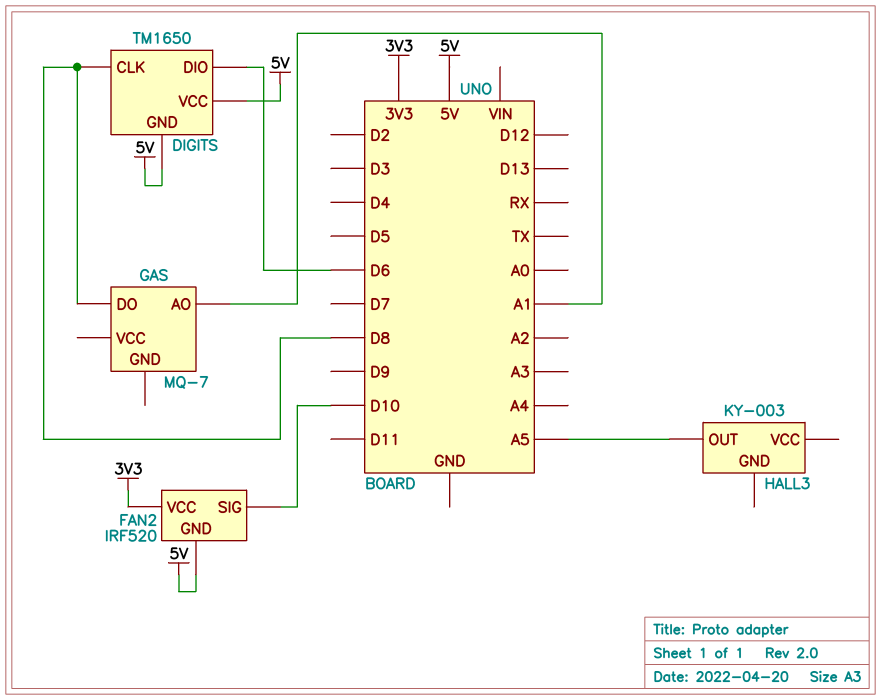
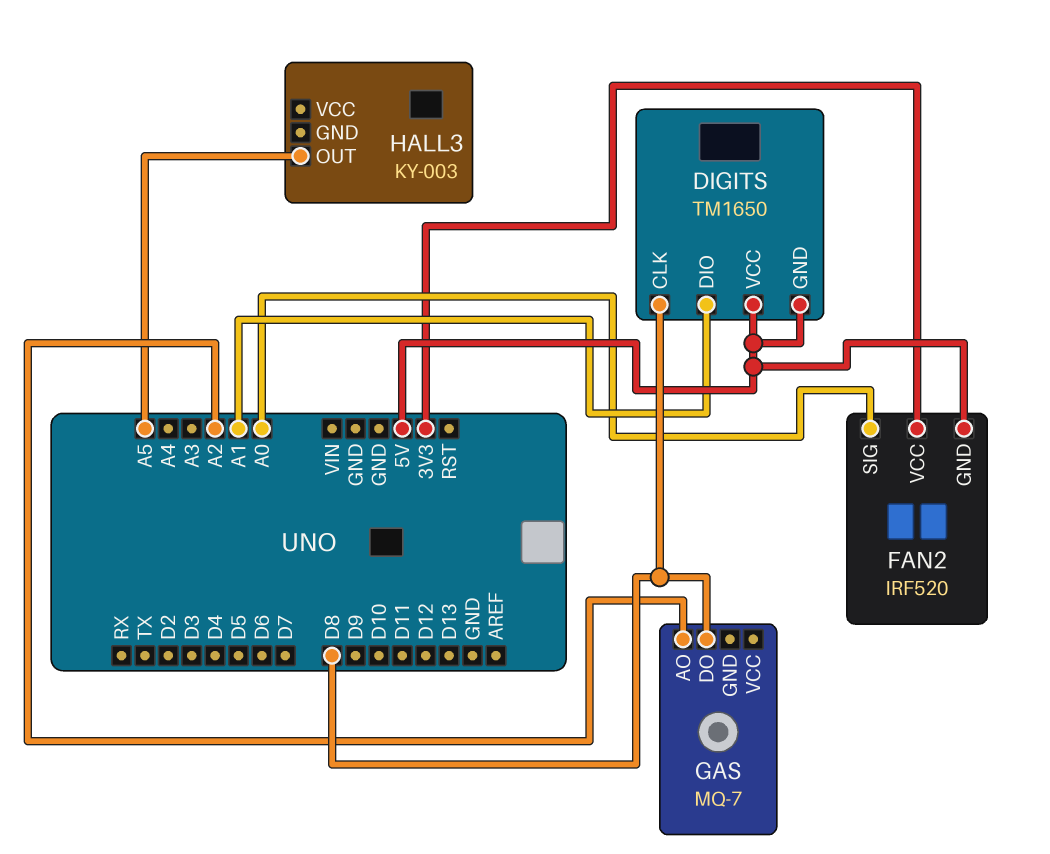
DIGITS pin DIO: D6 -> A1
FAN2 pin SIG: D10 -> A0
GAS pin AO: A1 -> A2

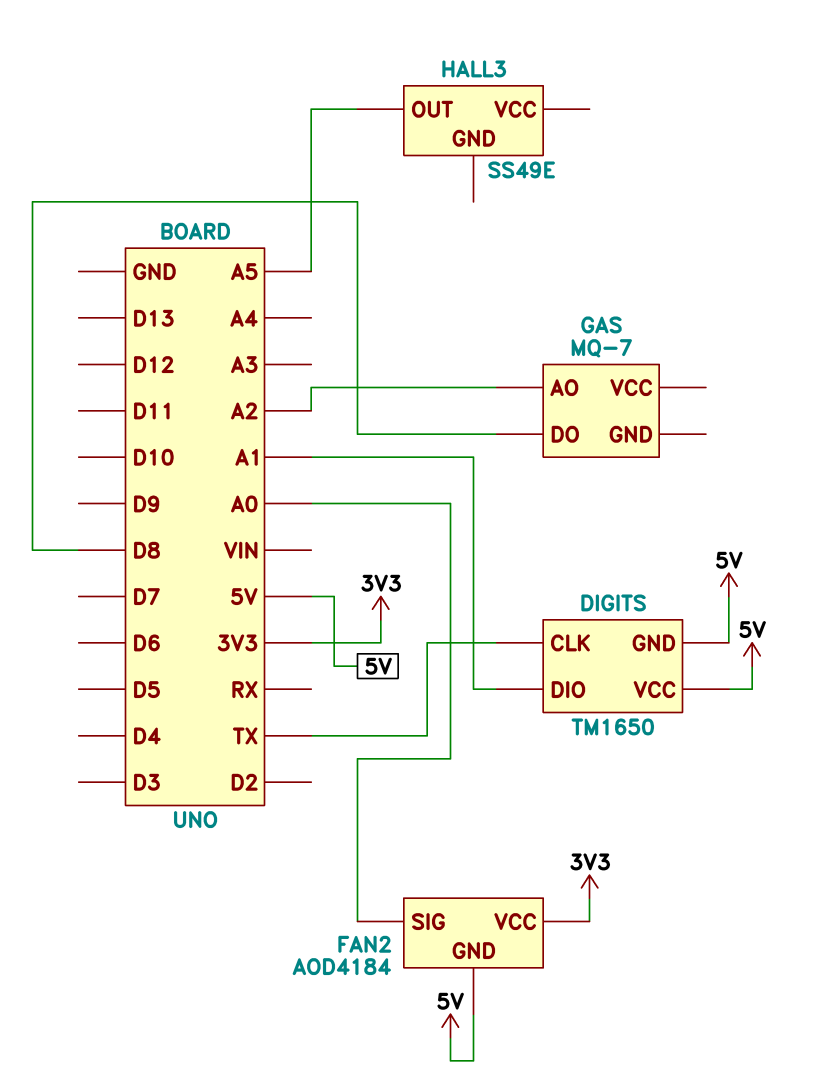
DIGITS pin CLK: D8 -> TX
FAN2: IRF520 -> AOD4184
HALL3: KY-003 -> SS49E

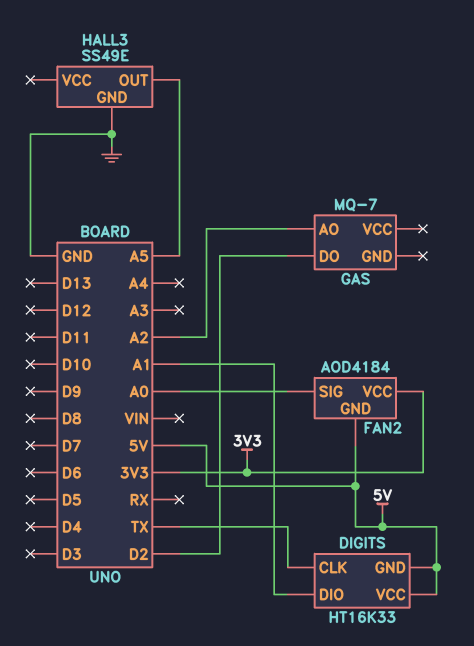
DIGITS: TM1650 -> HT16K33
GAS pin DO: D8 -> D2
HALL3 pin GND: none -> GND

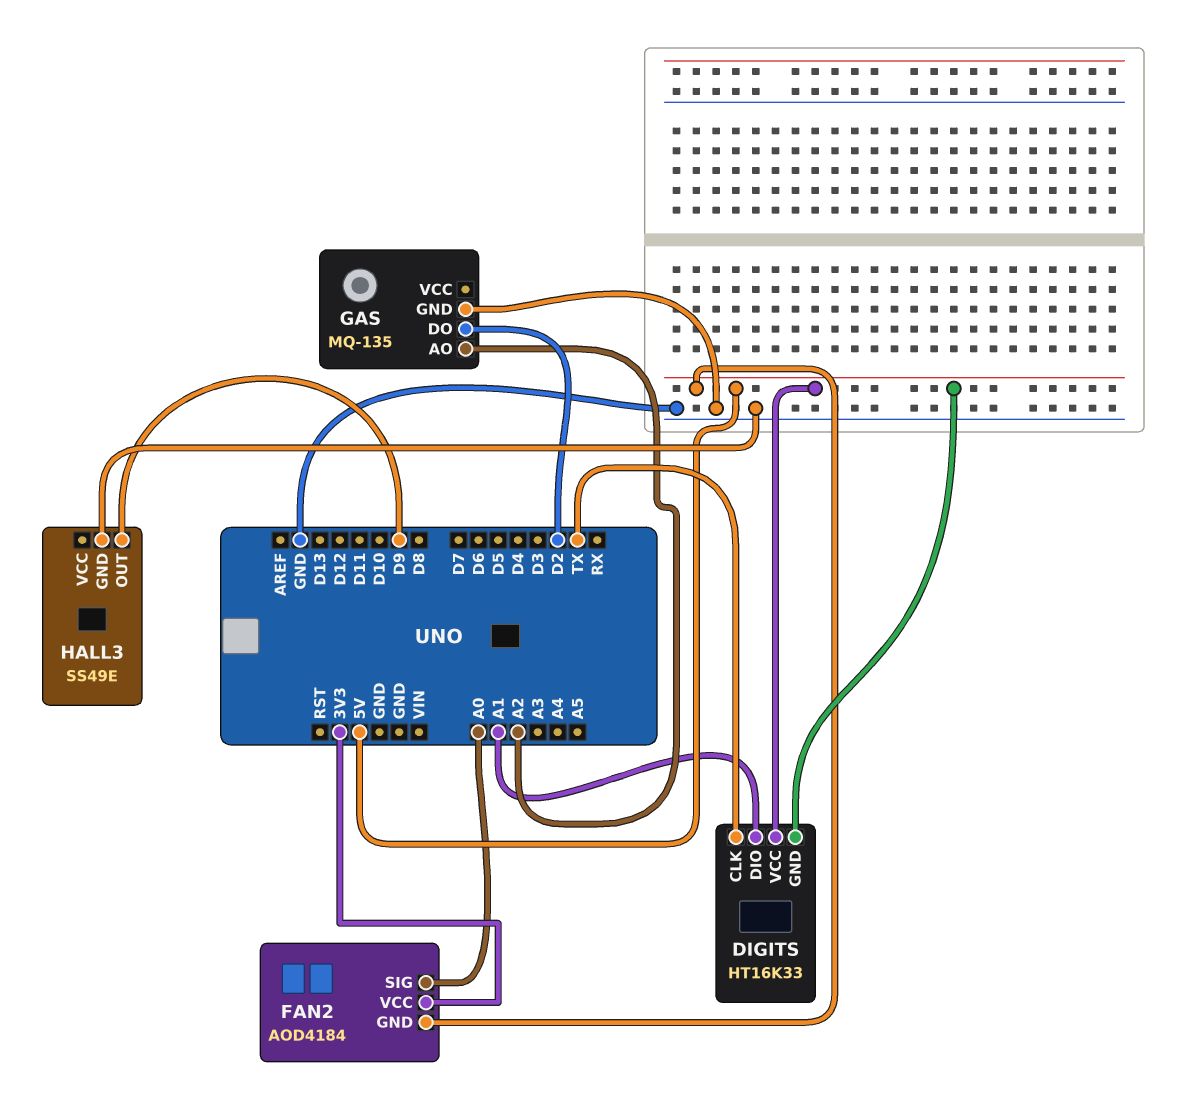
GAS: MQ-7 -> MQ-135
GAS pin GND: none -> GND
HALL3 pin OUT: A5 -> D9

